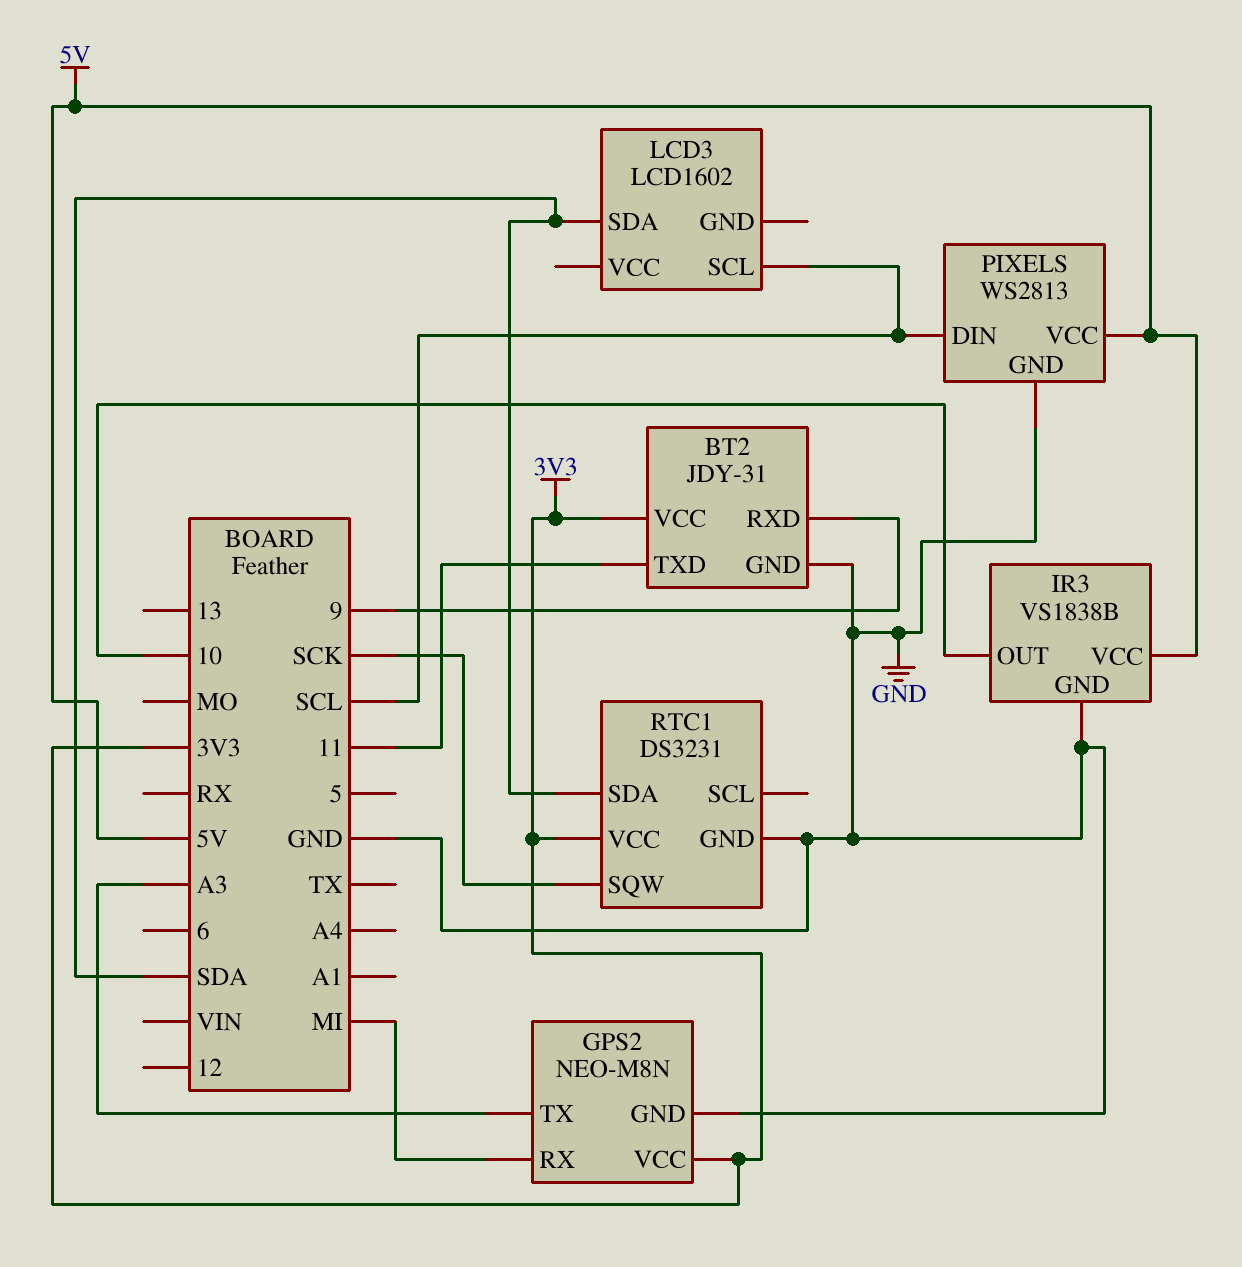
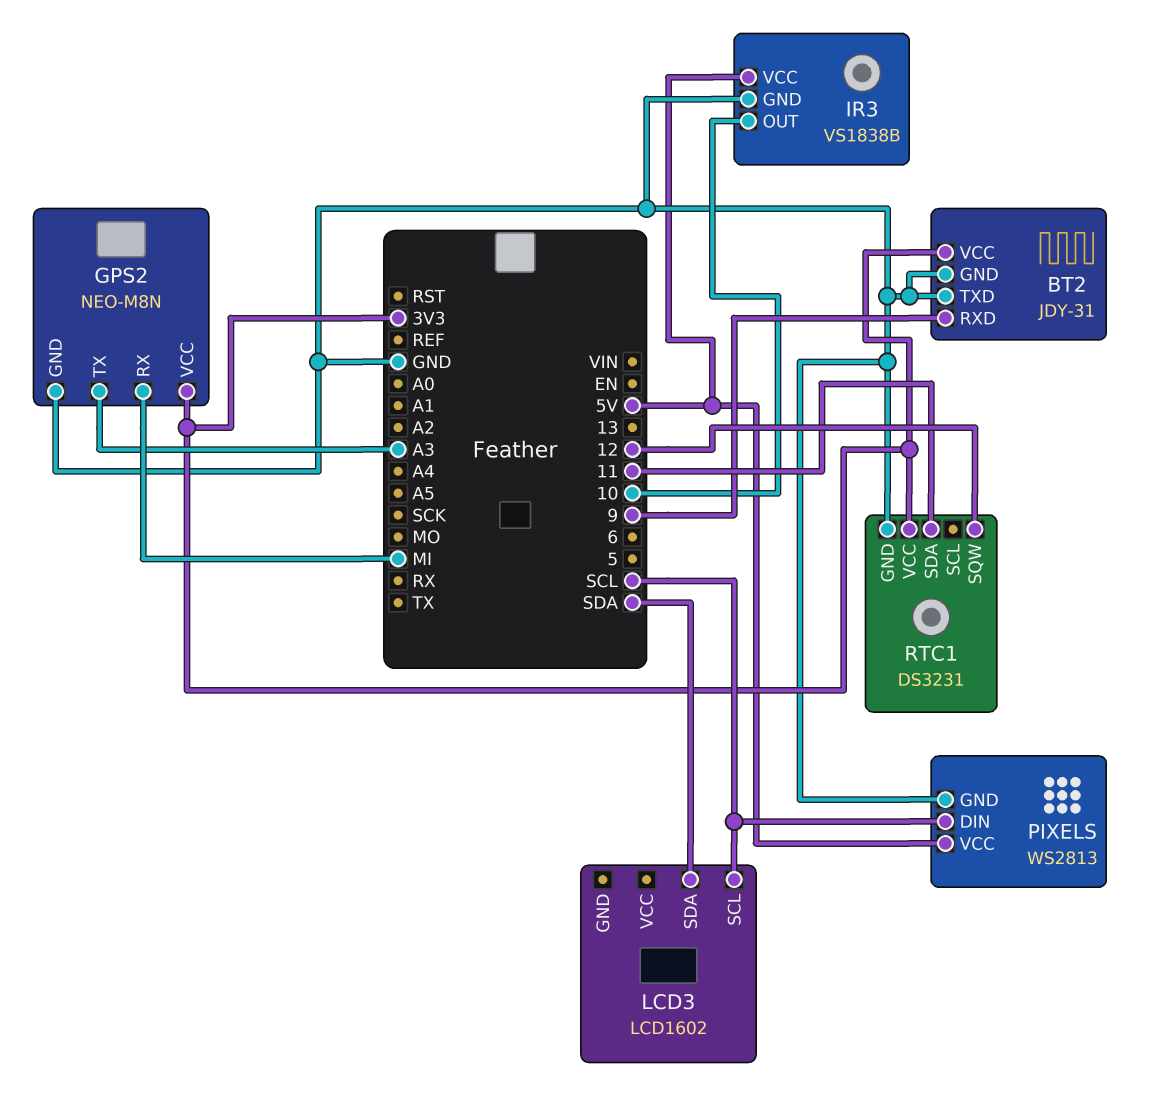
BT2 pin TXD: 11 -> GND
RTC1 pin SDA: SDA -> 11
RTC1 pin SQW: SCK -> 12

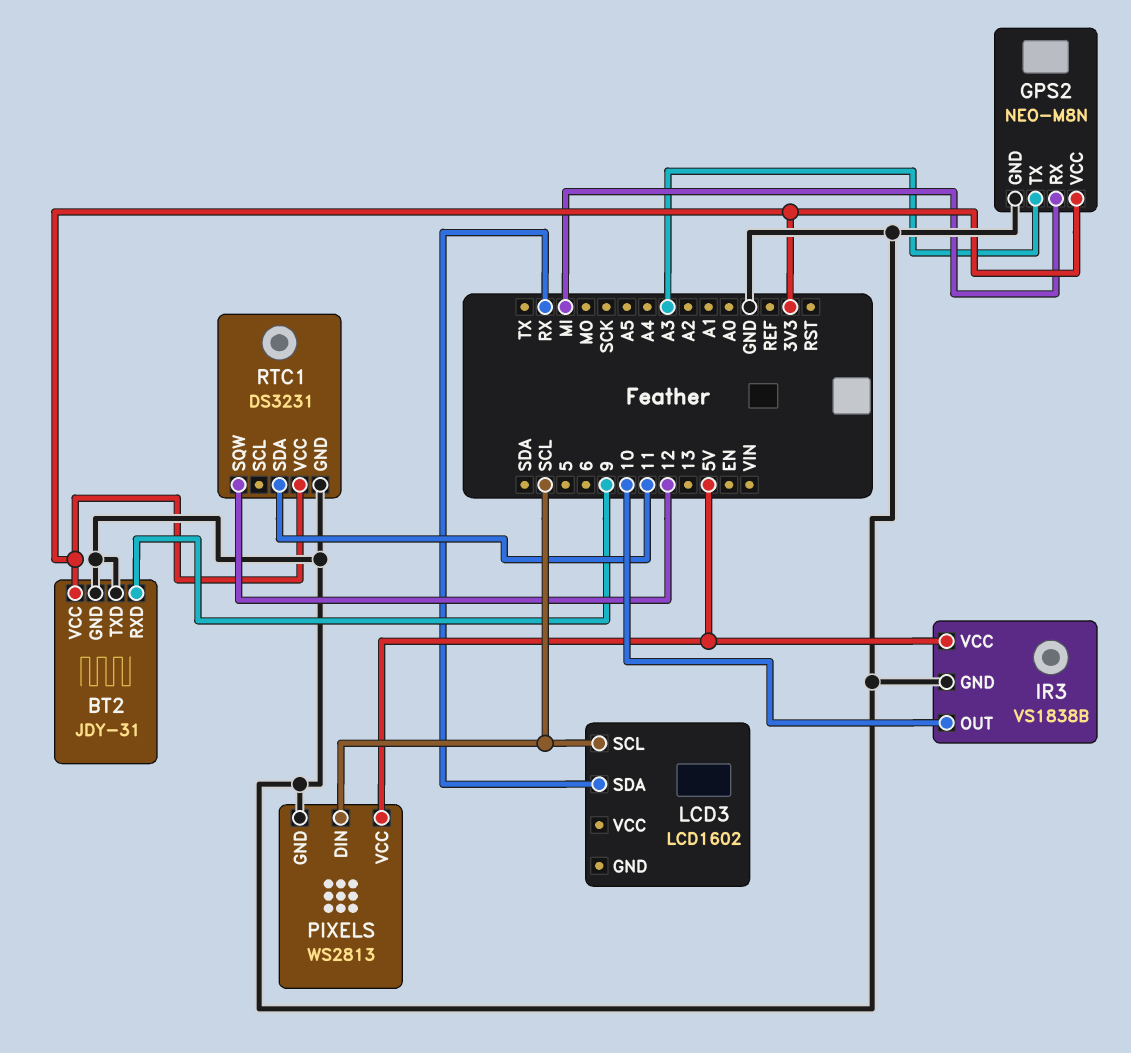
LCD3 pin SDA: SDA -> RX

